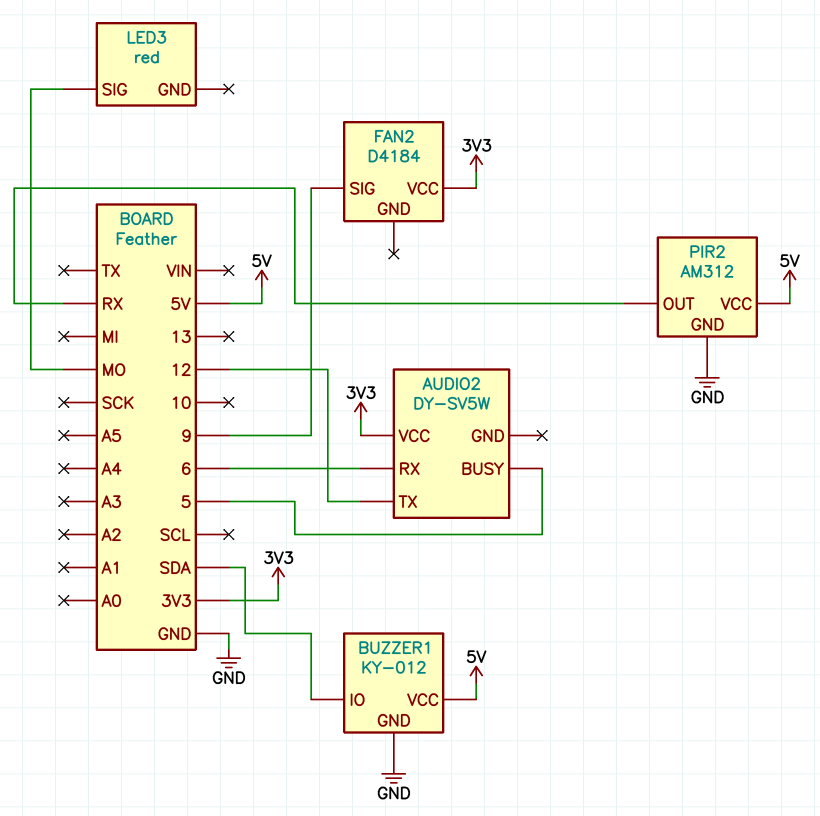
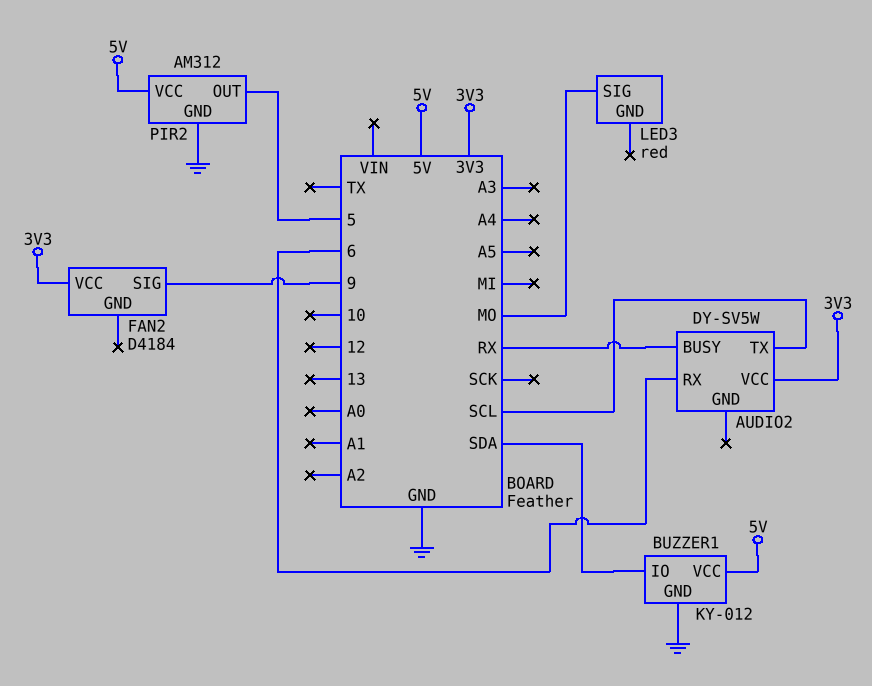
AUDIO2 pin BUSY: 5 -> RX
AUDIO2 pin TX: 12 -> SCL
PIR2 pin OUT: RX -> 5

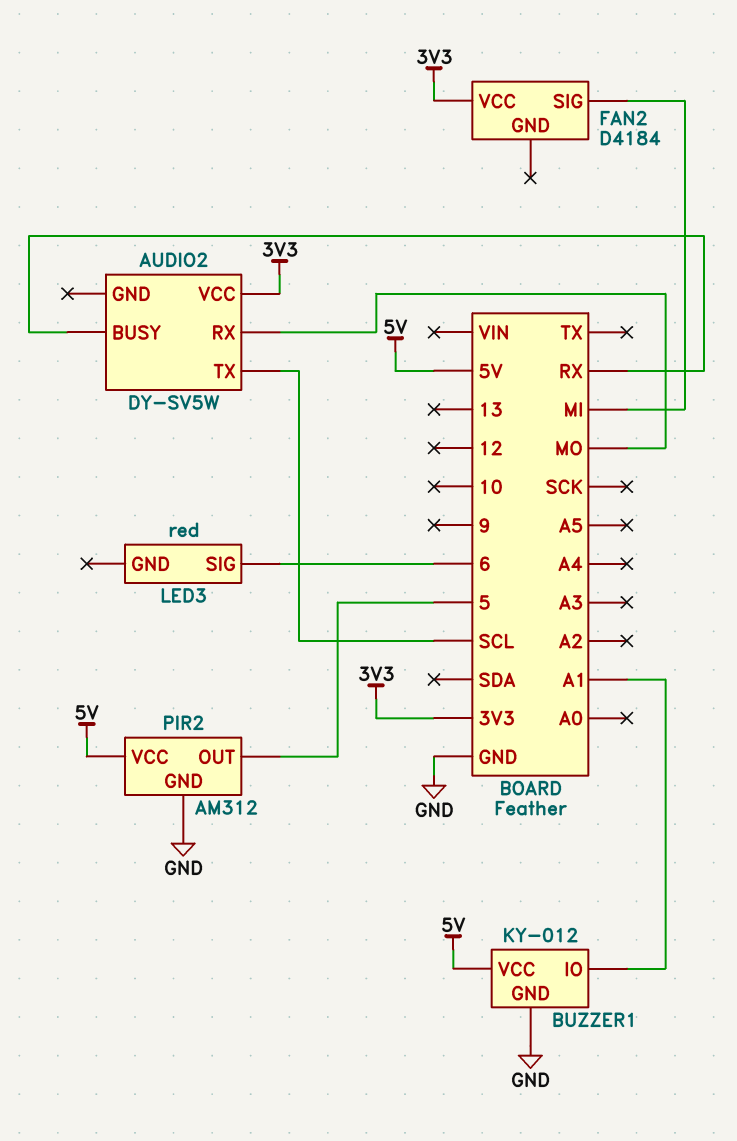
AUDIO2 pin RX: 6 -> MO
BUZZER1 pin IO: SDA -> A1
FAN2 pin SIG: 9 -> MI
LED3 pin SIG: MO -> 6

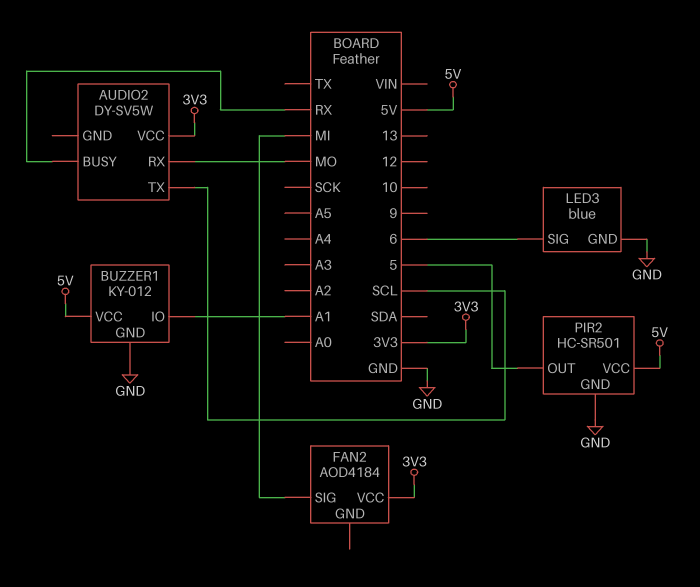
FAN2: D4184 -> AOD4184
LED3: red -> blue
LED3 pin GND: none -> GND
PIR2: AM312 -> HC-SR501

